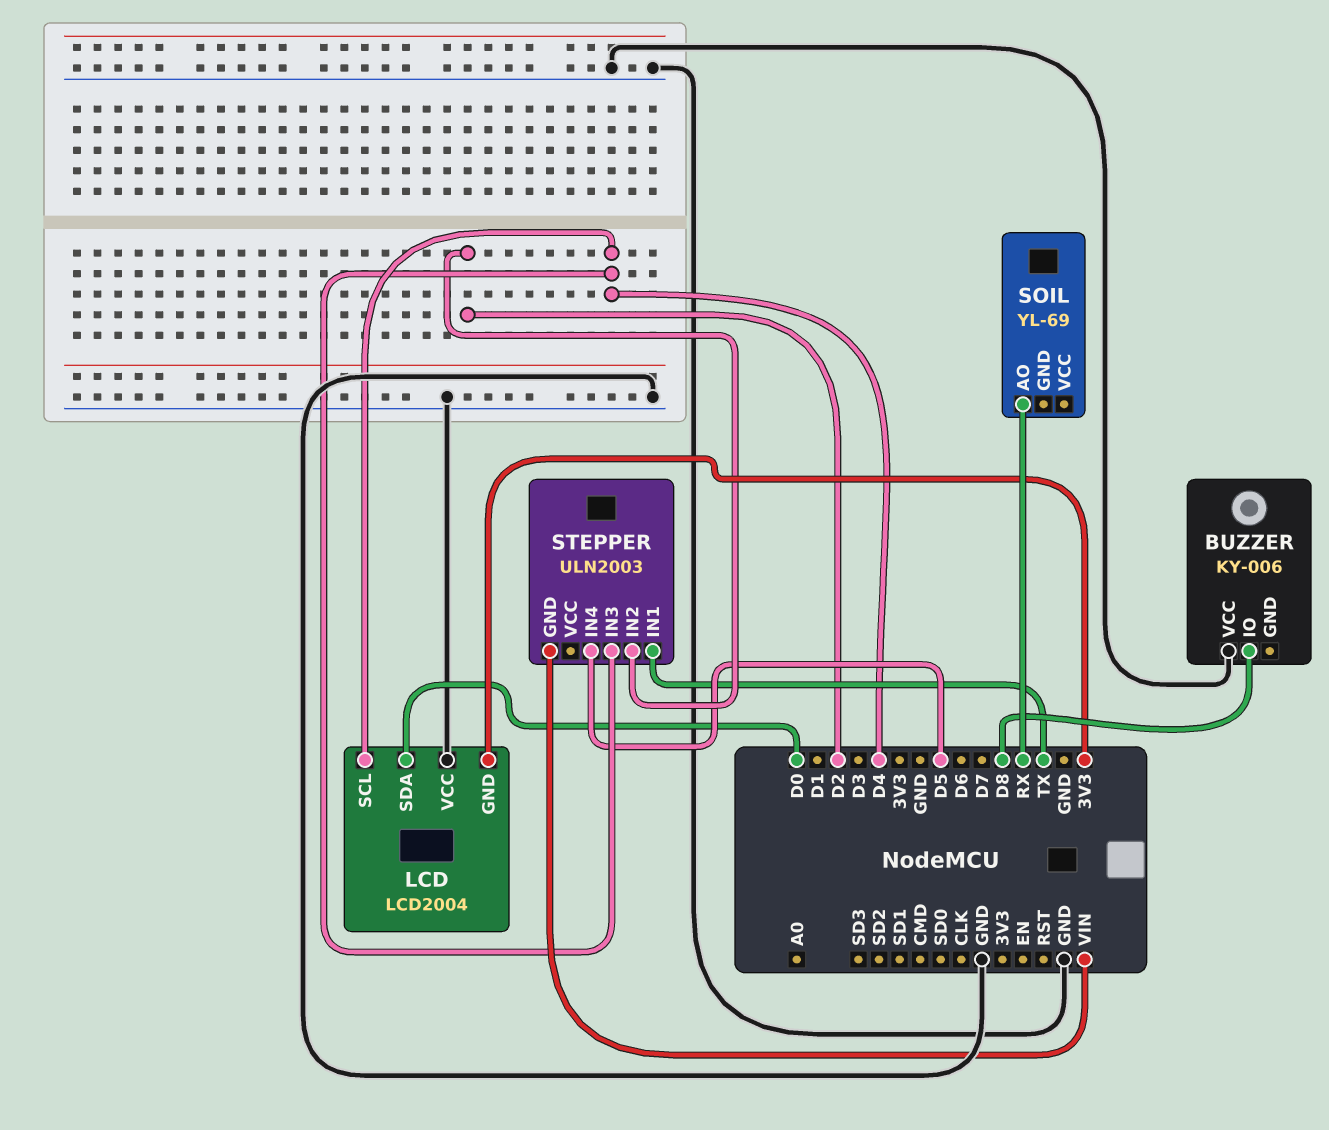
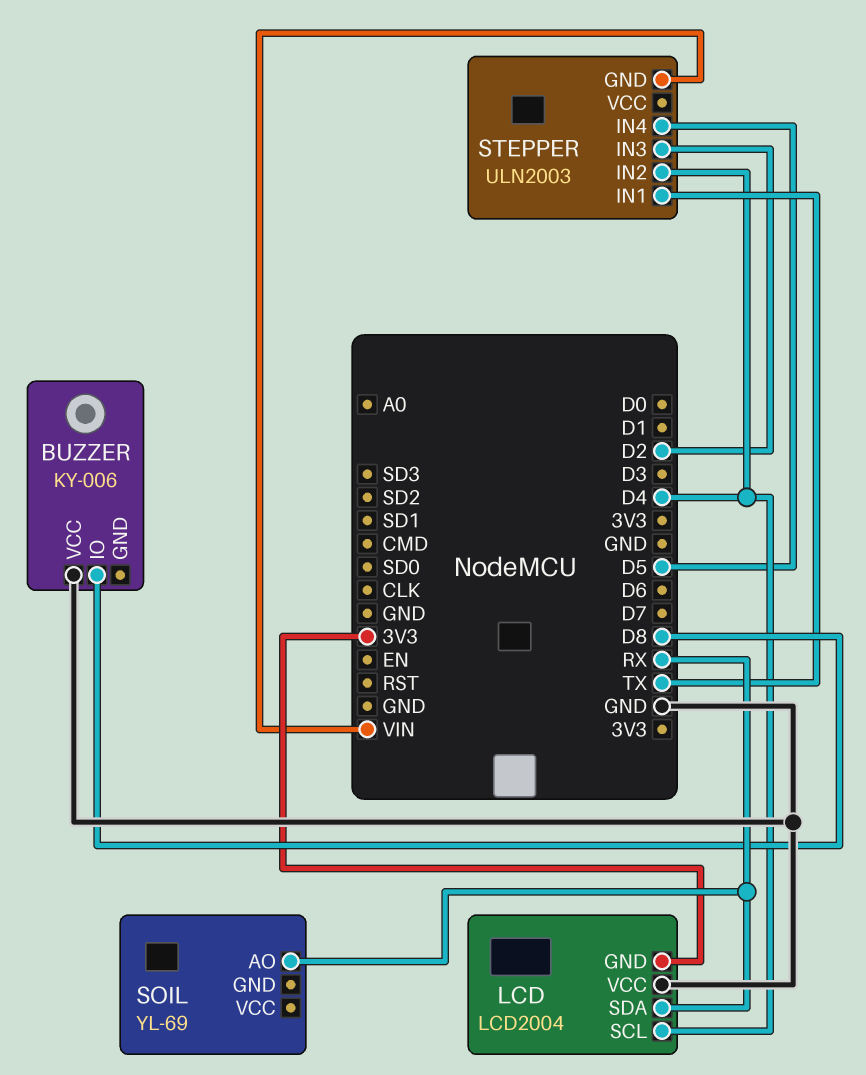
LCD pin SDA: D0 -> RX
STEPPER pin IN2: D2 -> D4
STEPPER pin IN3: D4 -> D2

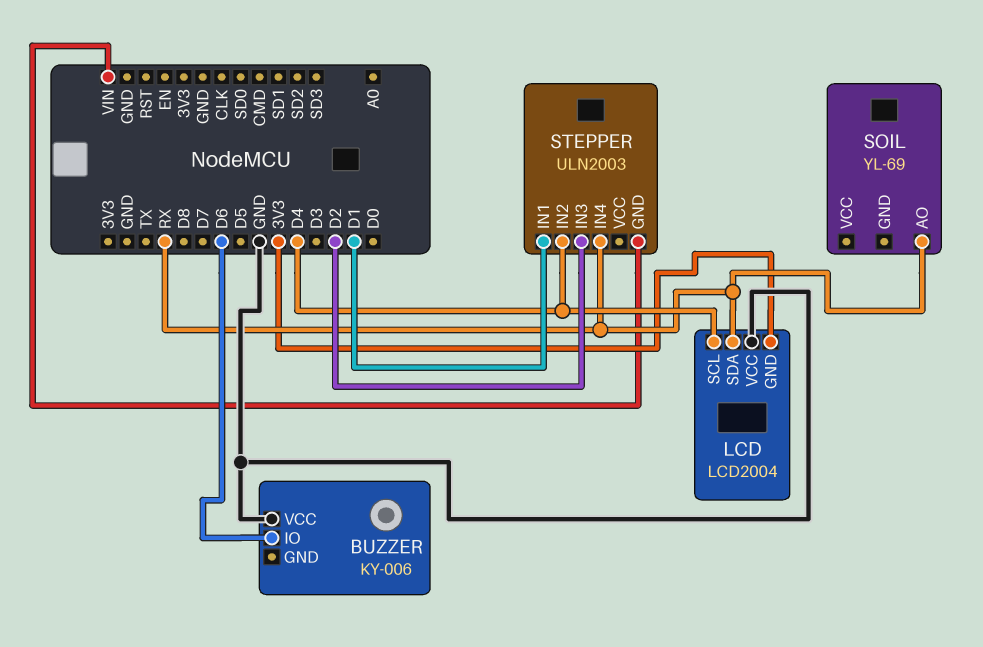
BUZZER pin IO: D8 -> D6
STEPPER pin IN1: TX -> D1
STEPPER pin IN4: D5 -> RX

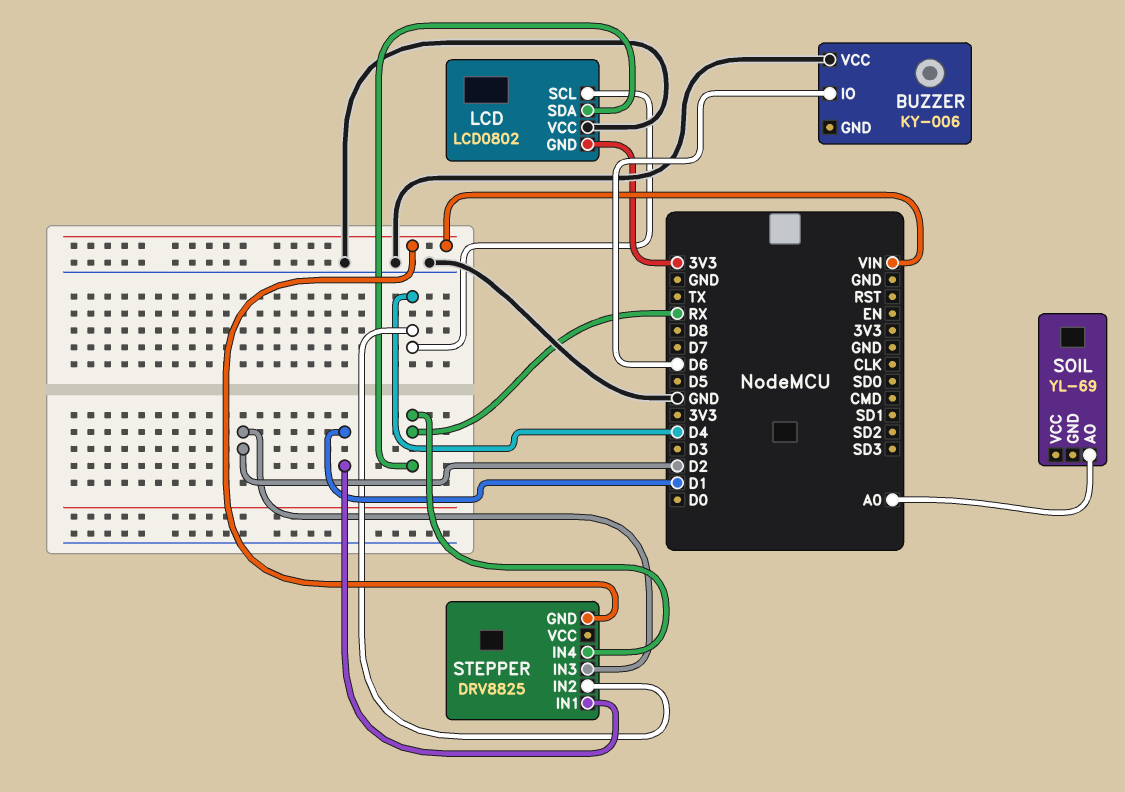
LCD: LCD2004 -> LCD0802
SOIL pin AO: RX -> A0
STEPPER: ULN2003 -> DRV8825

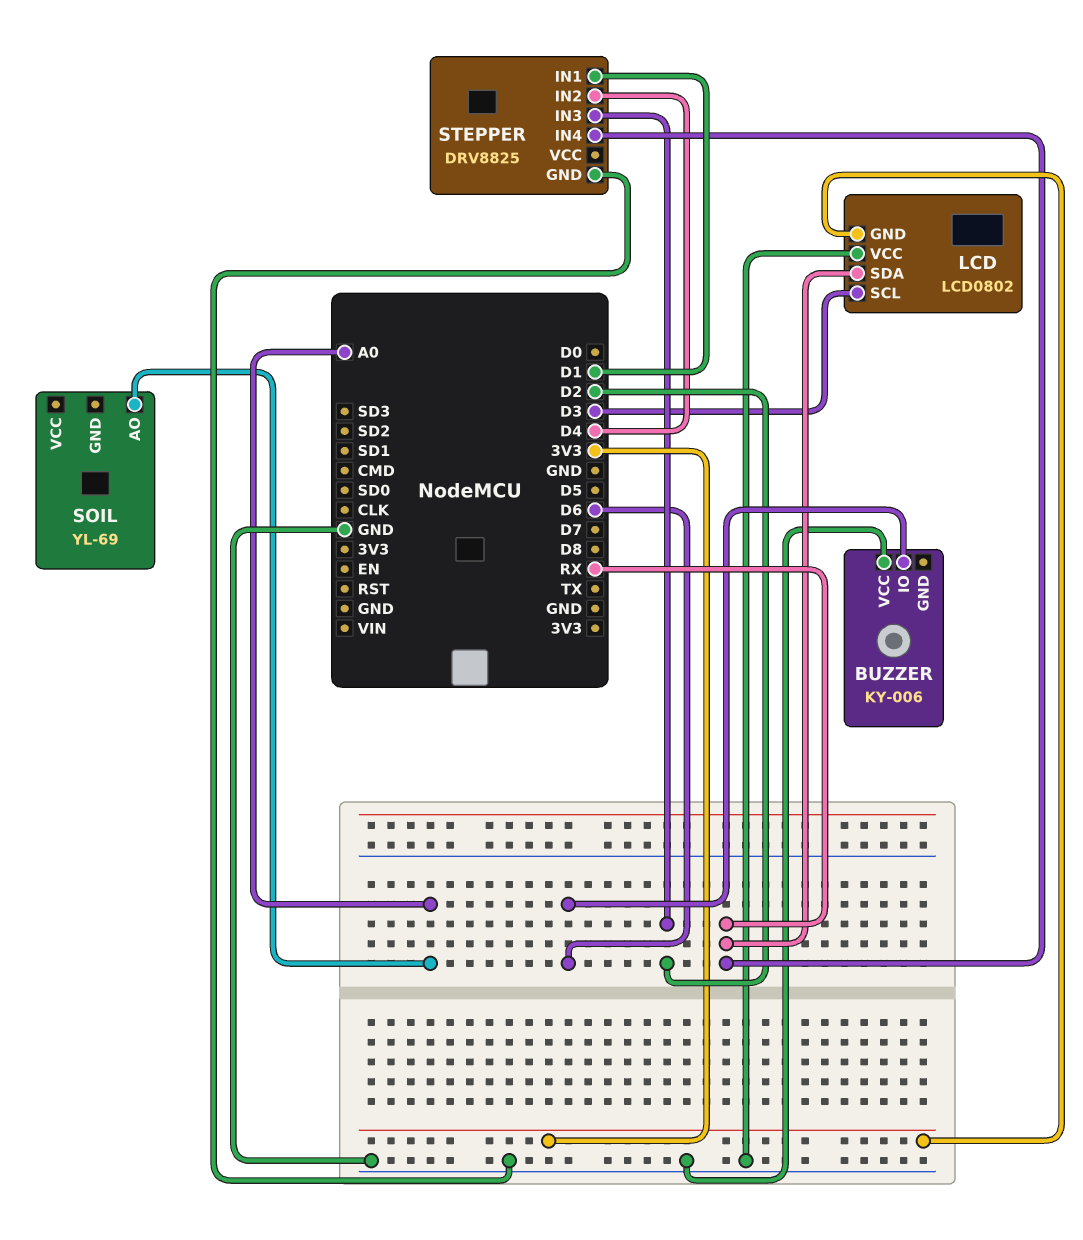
LCD pin SCL: D4 -> D3
STEPPER pin GND: VIN -> GND

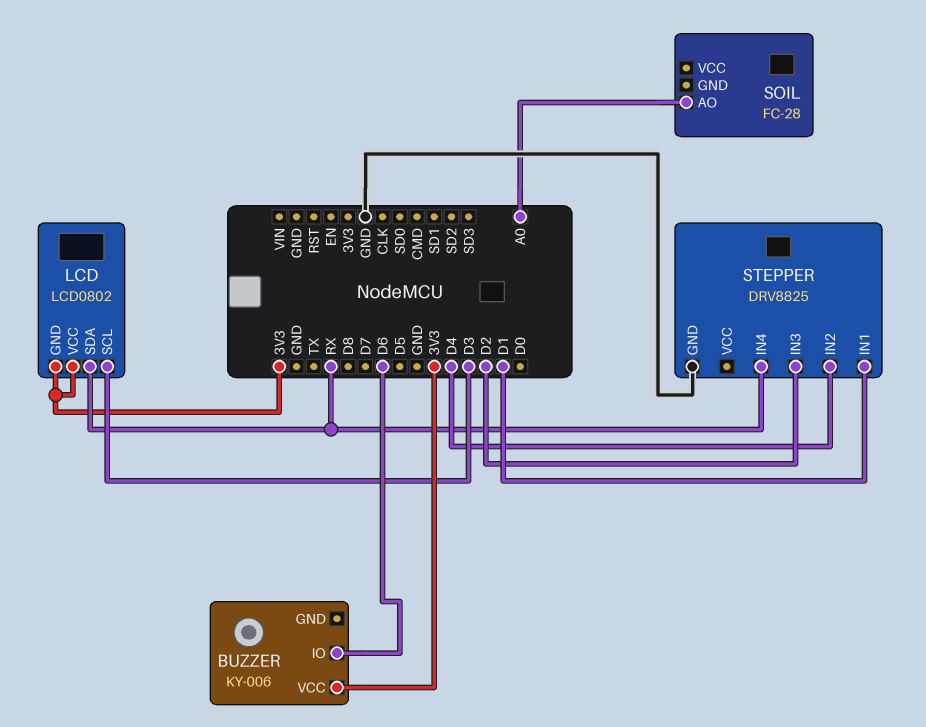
BUZZER pin VCC: GND -> 3V3
LCD pin VCC: GND -> 3V3
SOIL: YL-69 -> FC-28

